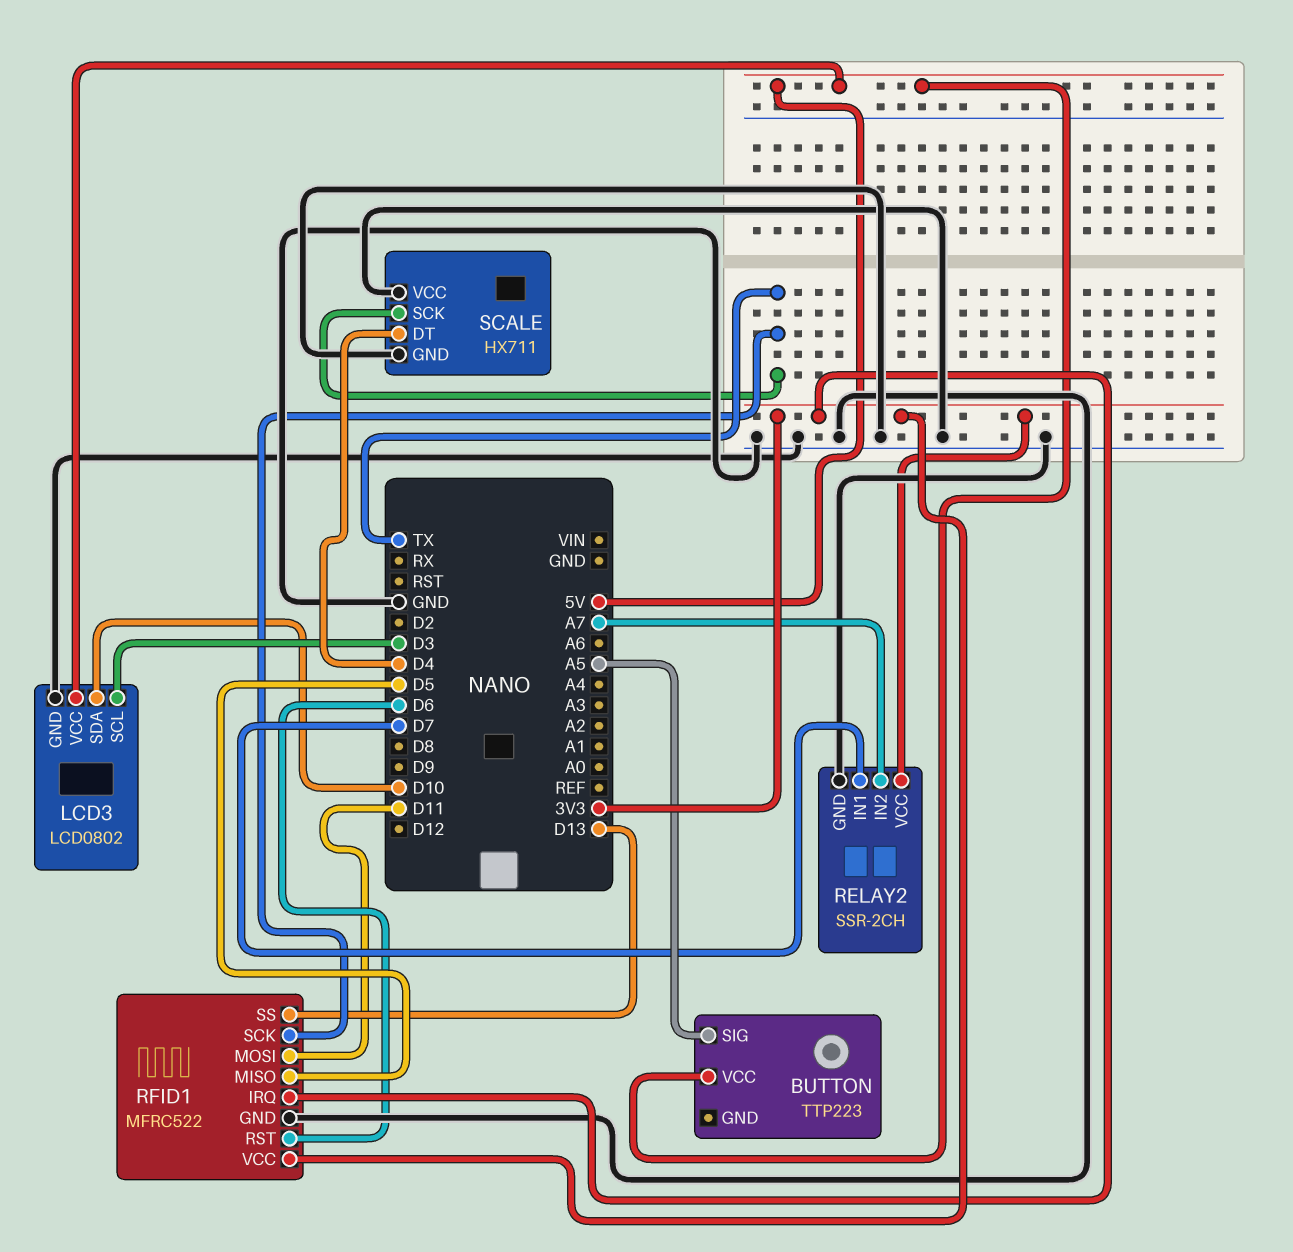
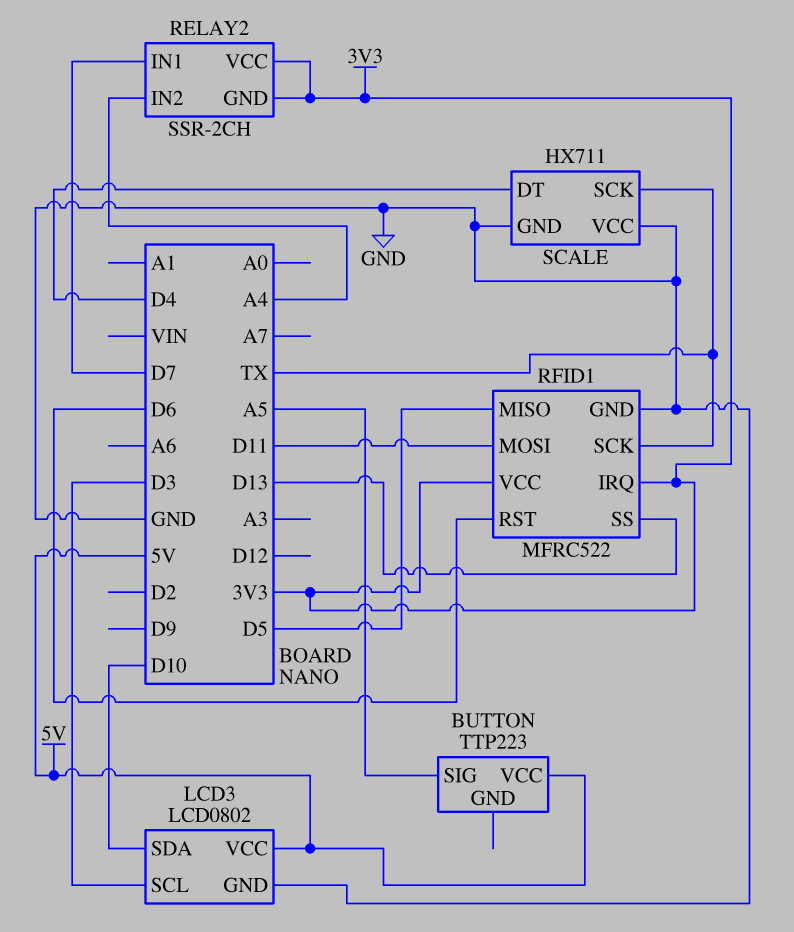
RELAY2 pin GND: GND -> 3V3
RELAY2 pin IN2: A7 -> A4

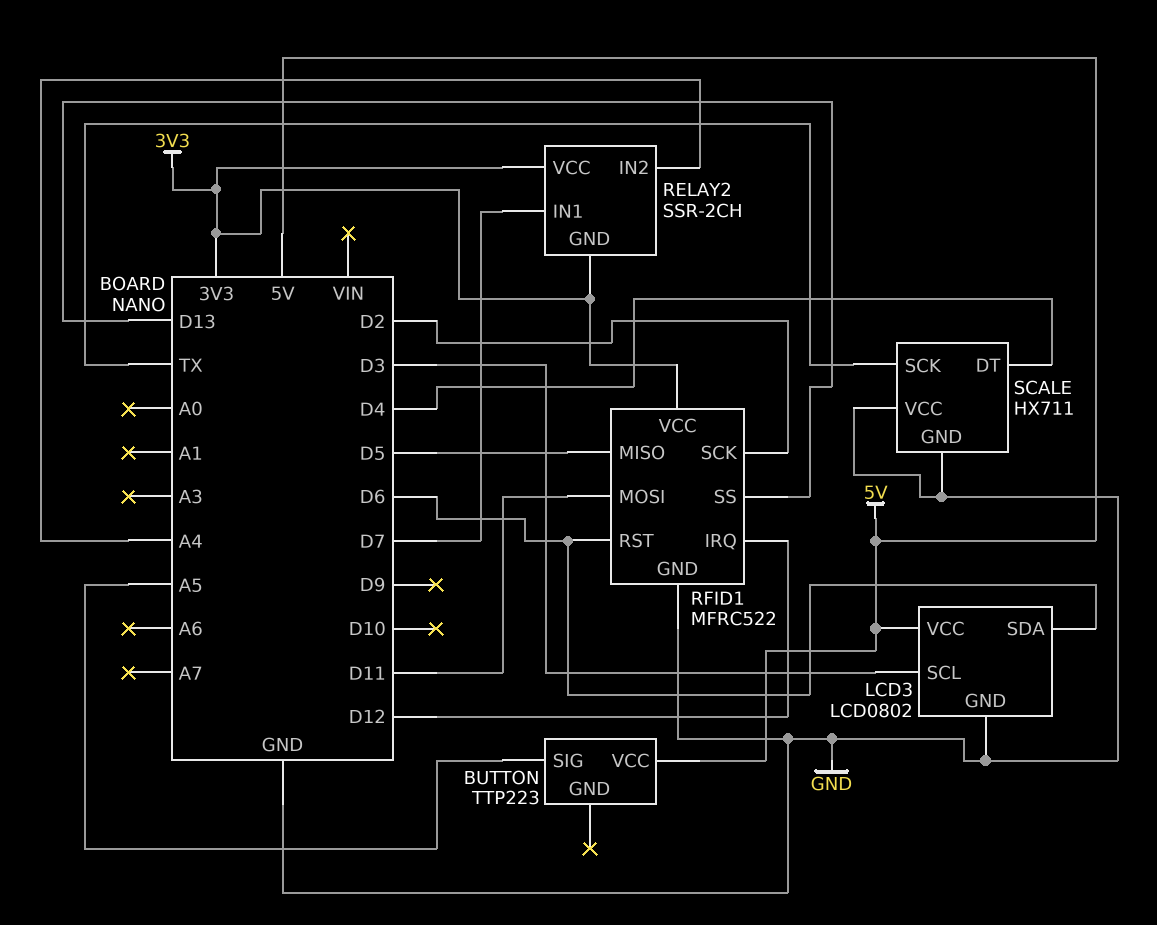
LCD3 pin SDA: D10 -> D6
RFID1 pin IRQ: 3V3 -> D12
RFID1 pin SCK: TX -> D2

